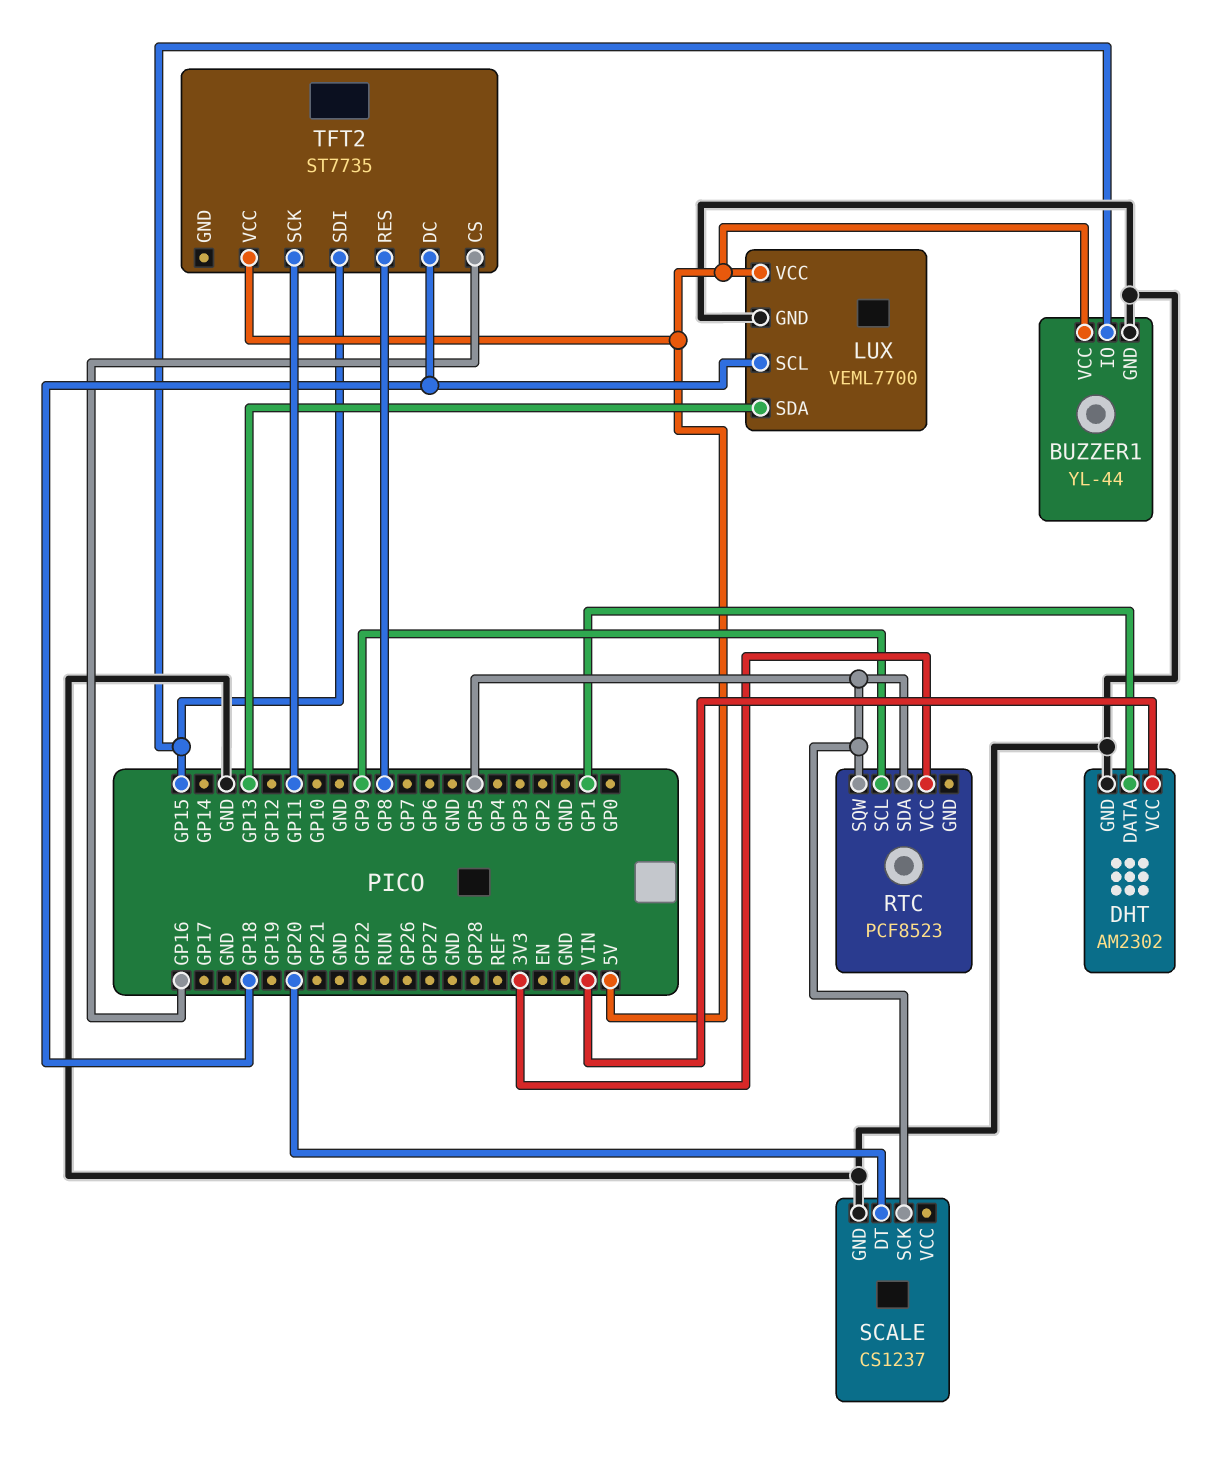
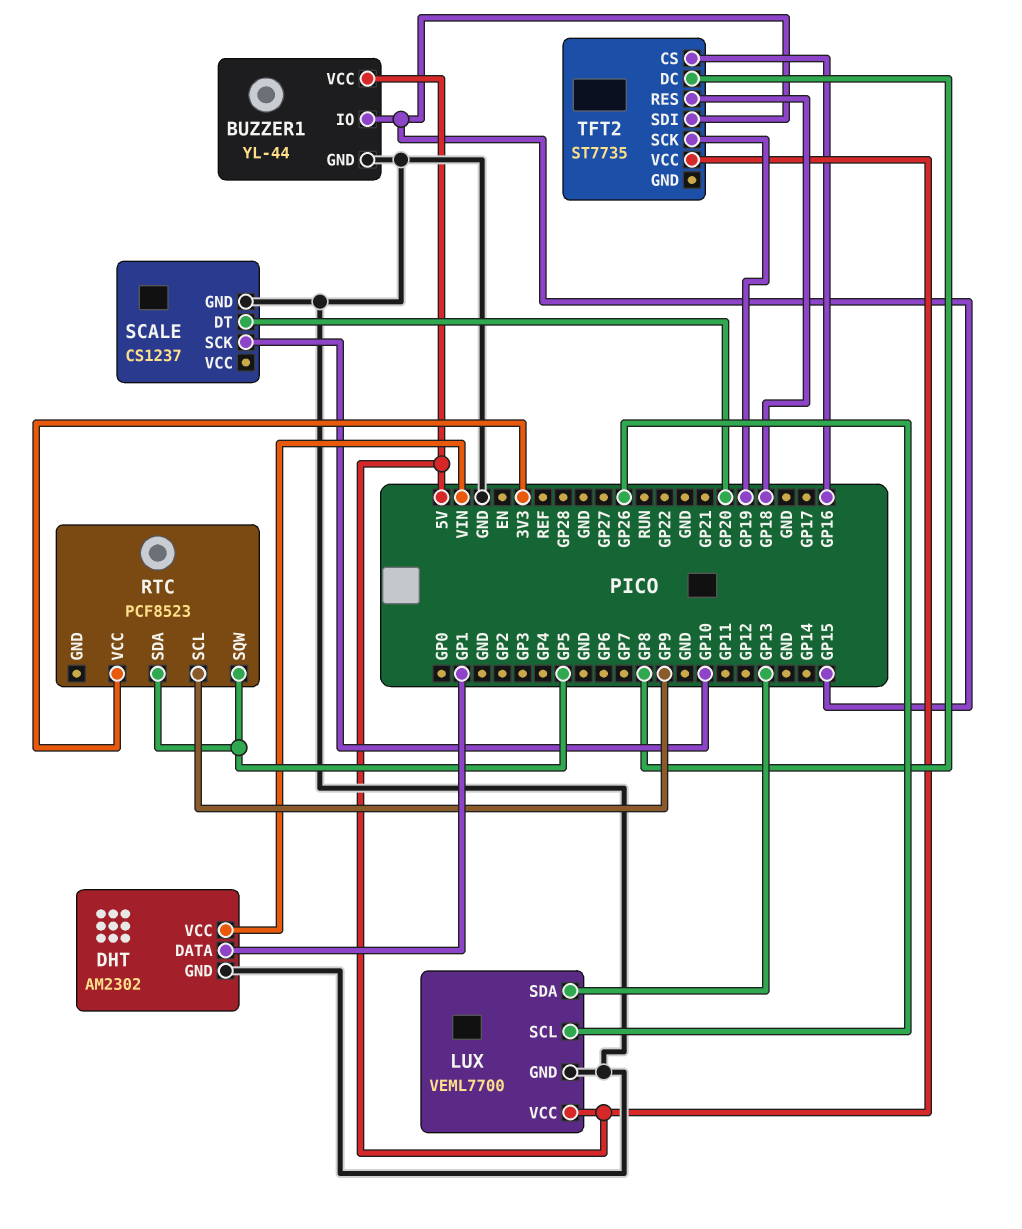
LUX pin SCL: GP18 -> GP26
SCALE pin SCK: GP5 -> GP10
TFT2 pin DC: GP18 -> GP8
TFT2 pin RES: GP8 -> GP18
TFT2 pin SCK: GP11 -> GP19

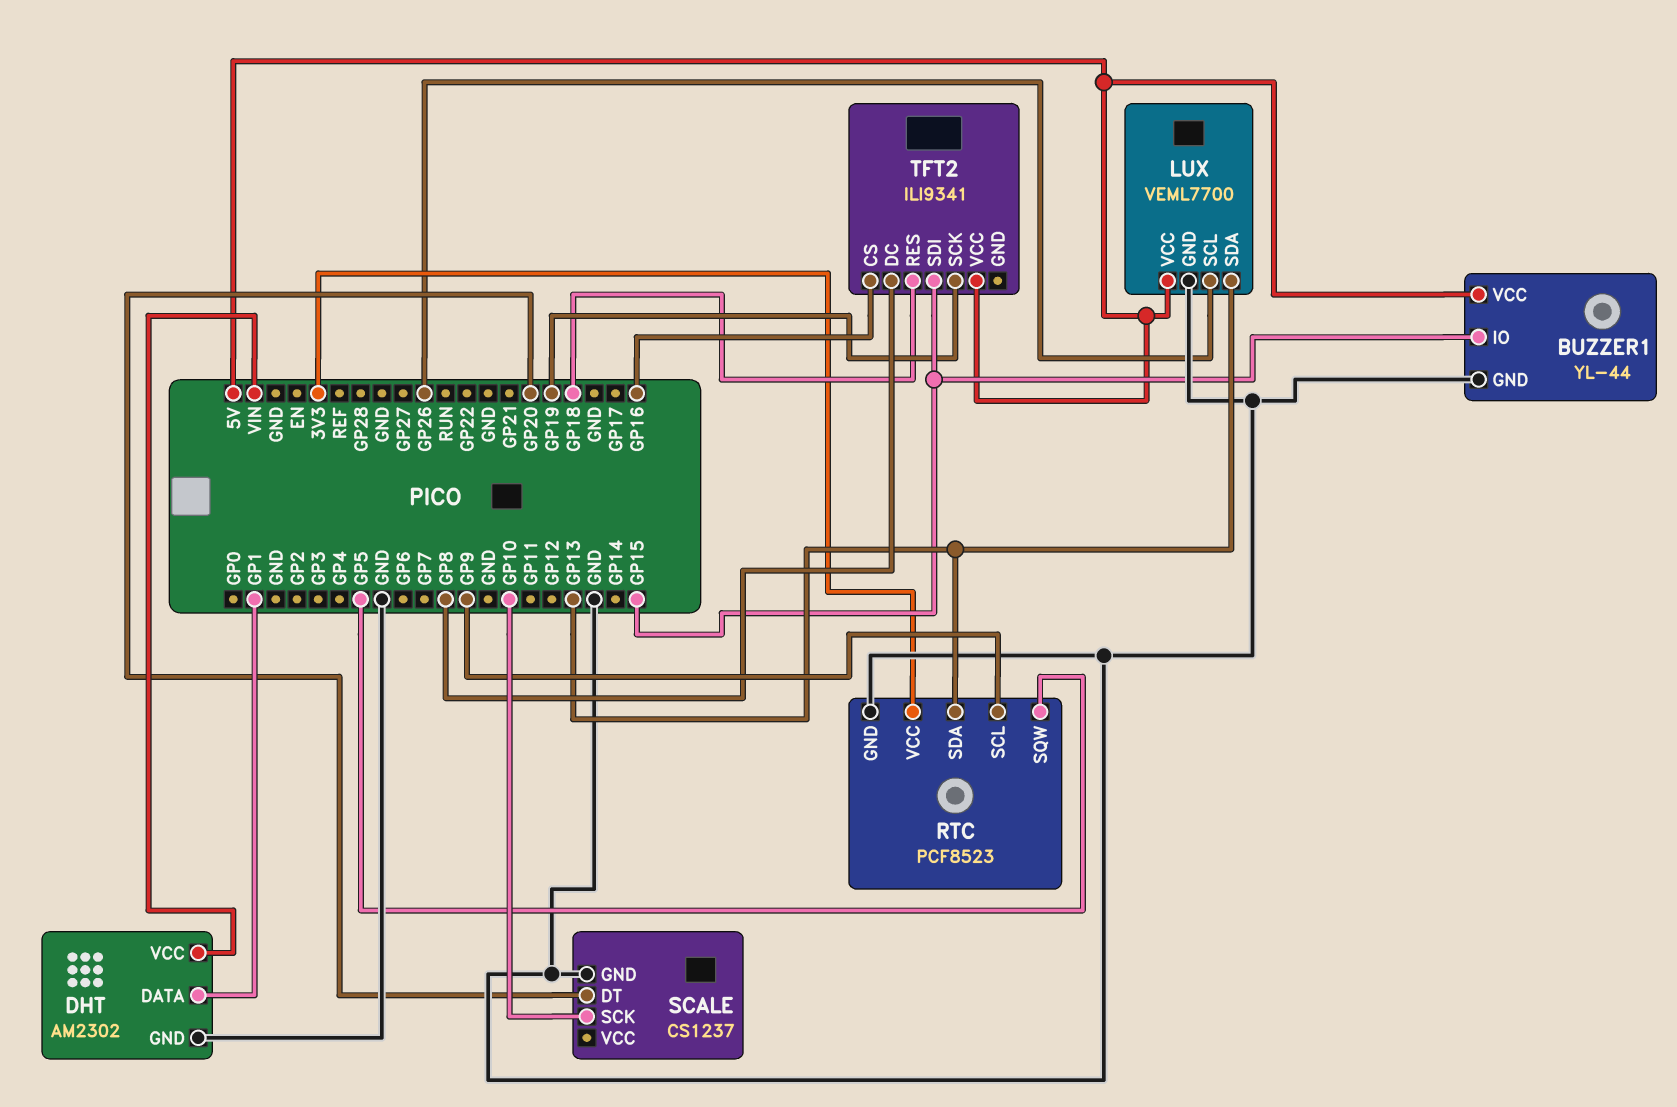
RTC pin GND: none -> GND
RTC pin SDA: GP5 -> GP13
TFT2: ST7735 -> ILI9341

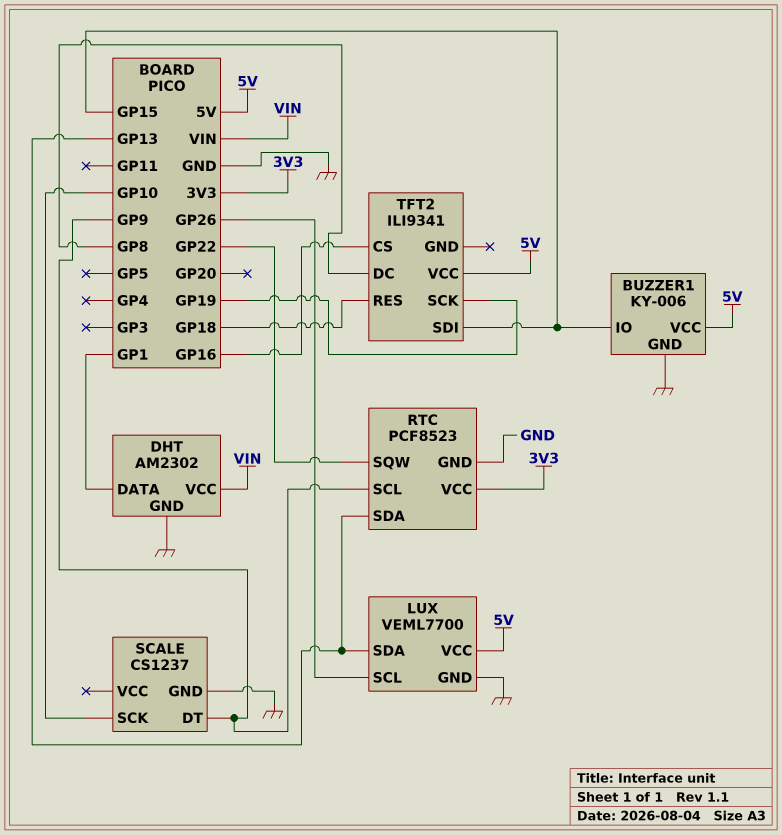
BUZZER1: YL-44 -> KY-006
RTC pin SQW: GP5 -> GP22
SCALE pin DT: GP20 -> GP9

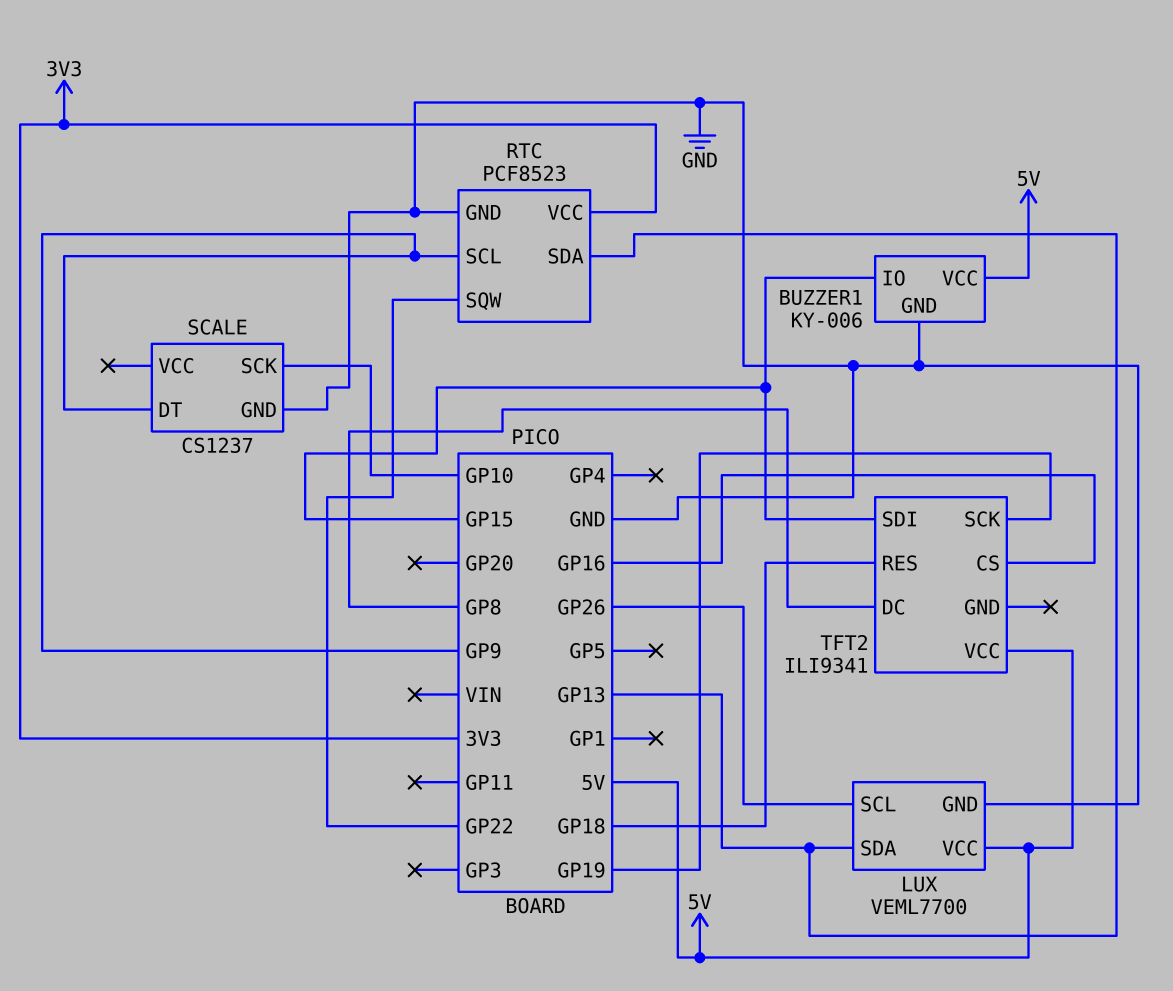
DHT: AM2302 -> none
DHT pin DATA: GP1 -> none
DHT pin GND: GND -> none
DHT pin VCC: VIN -> none

